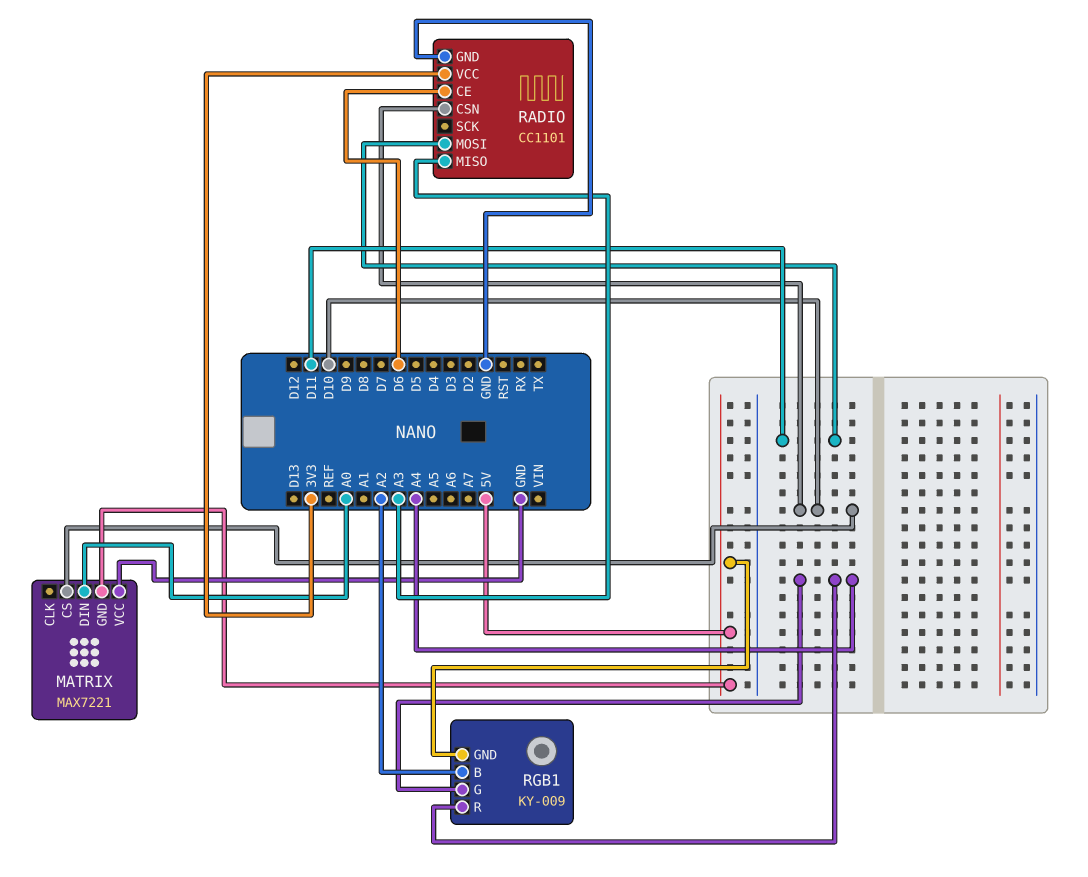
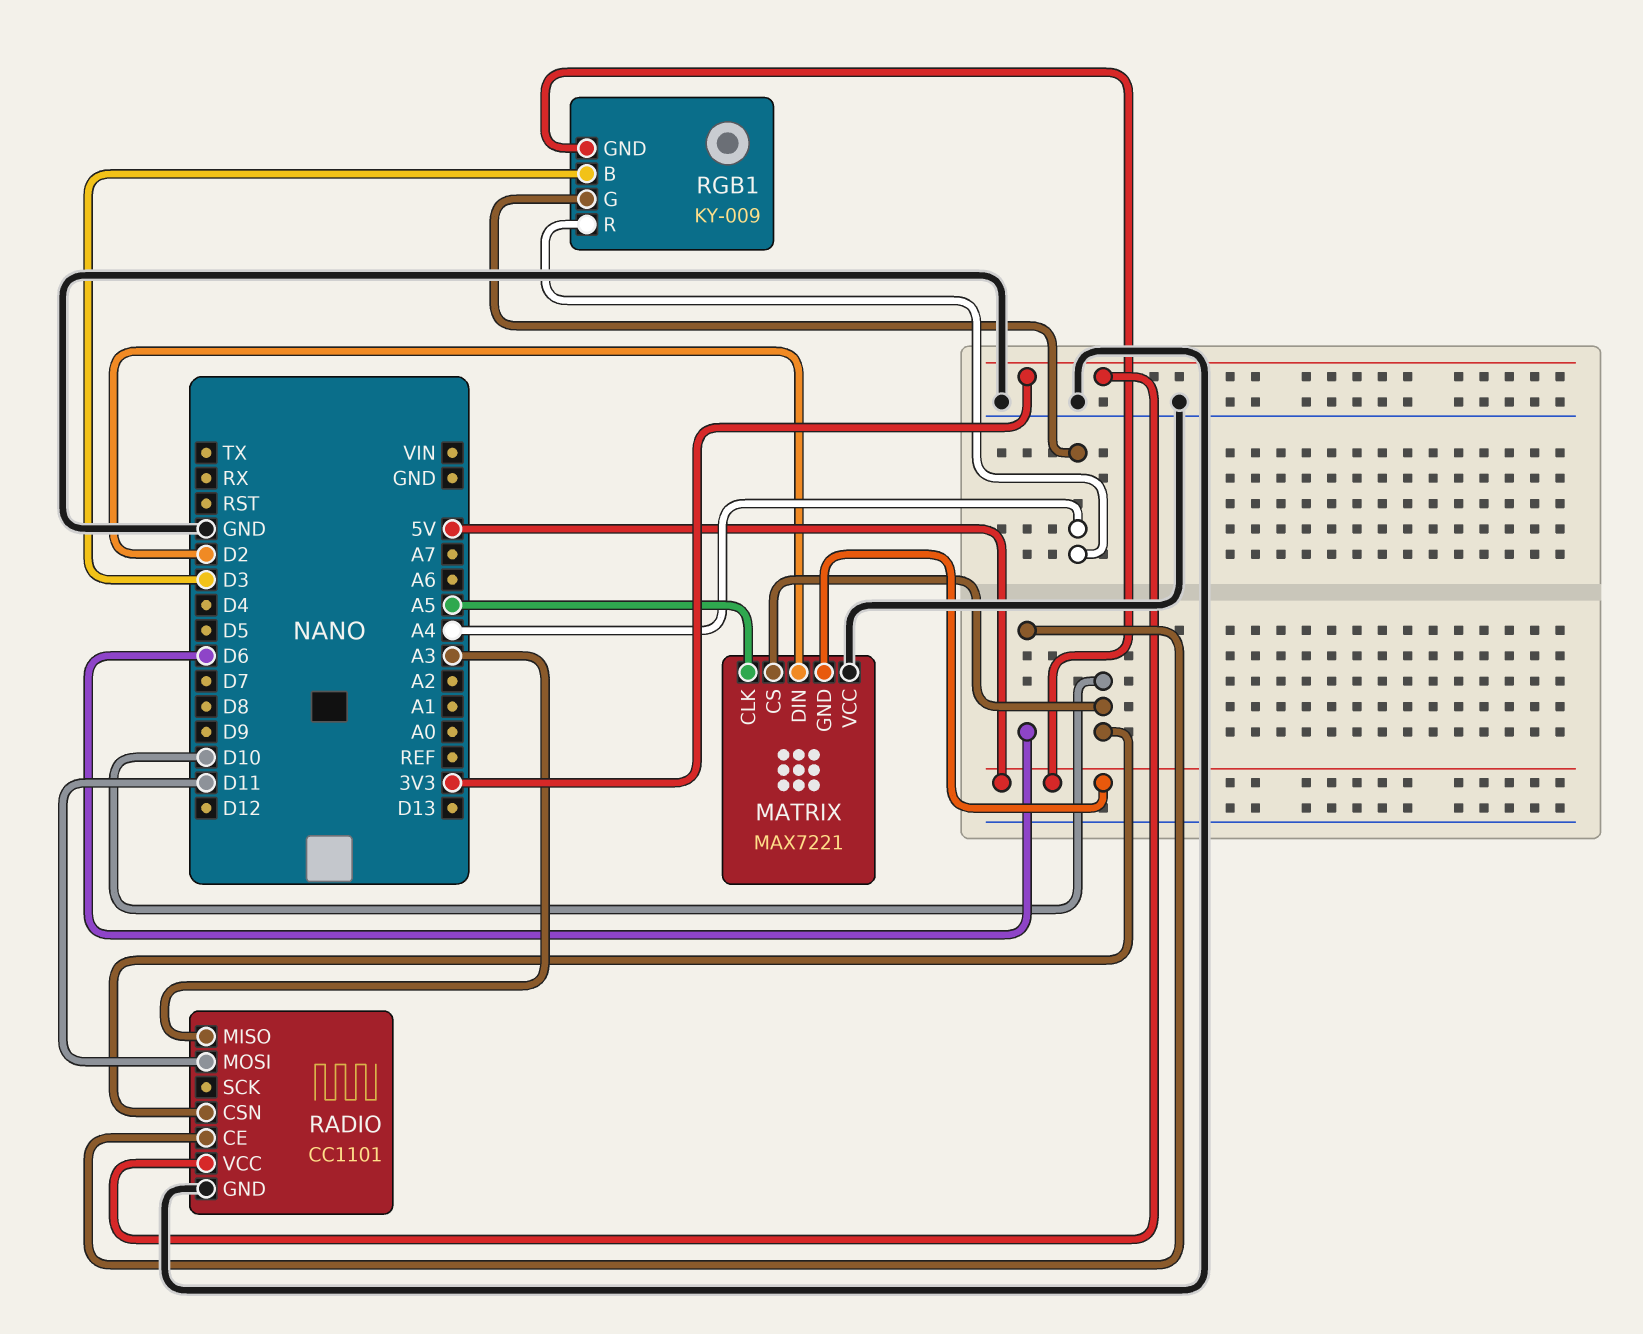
MATRIX pin CLK: none -> A5
MATRIX pin DIN: A0 -> D2
RGB1 pin B: A2 -> D3

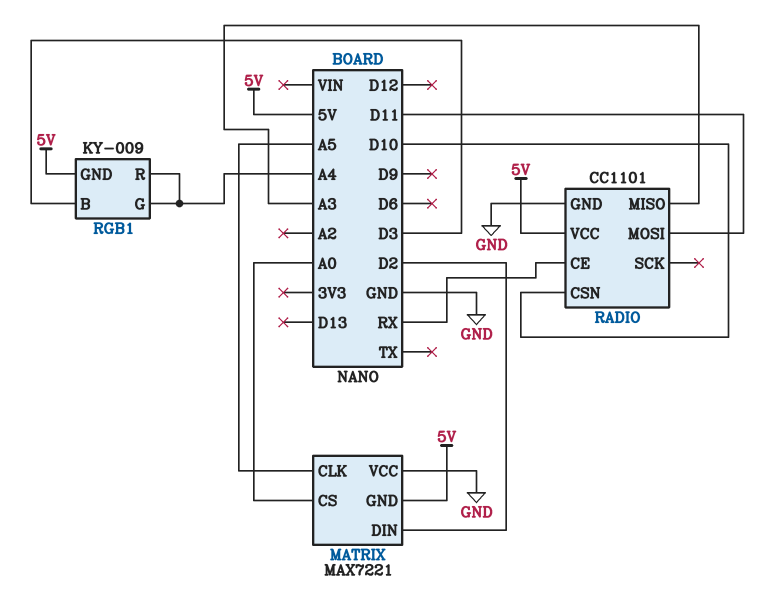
MATRIX pin CS: D10 -> A0
RADIO pin CE: D6 -> RX
RADIO pin VCC: 3V3 -> 5V

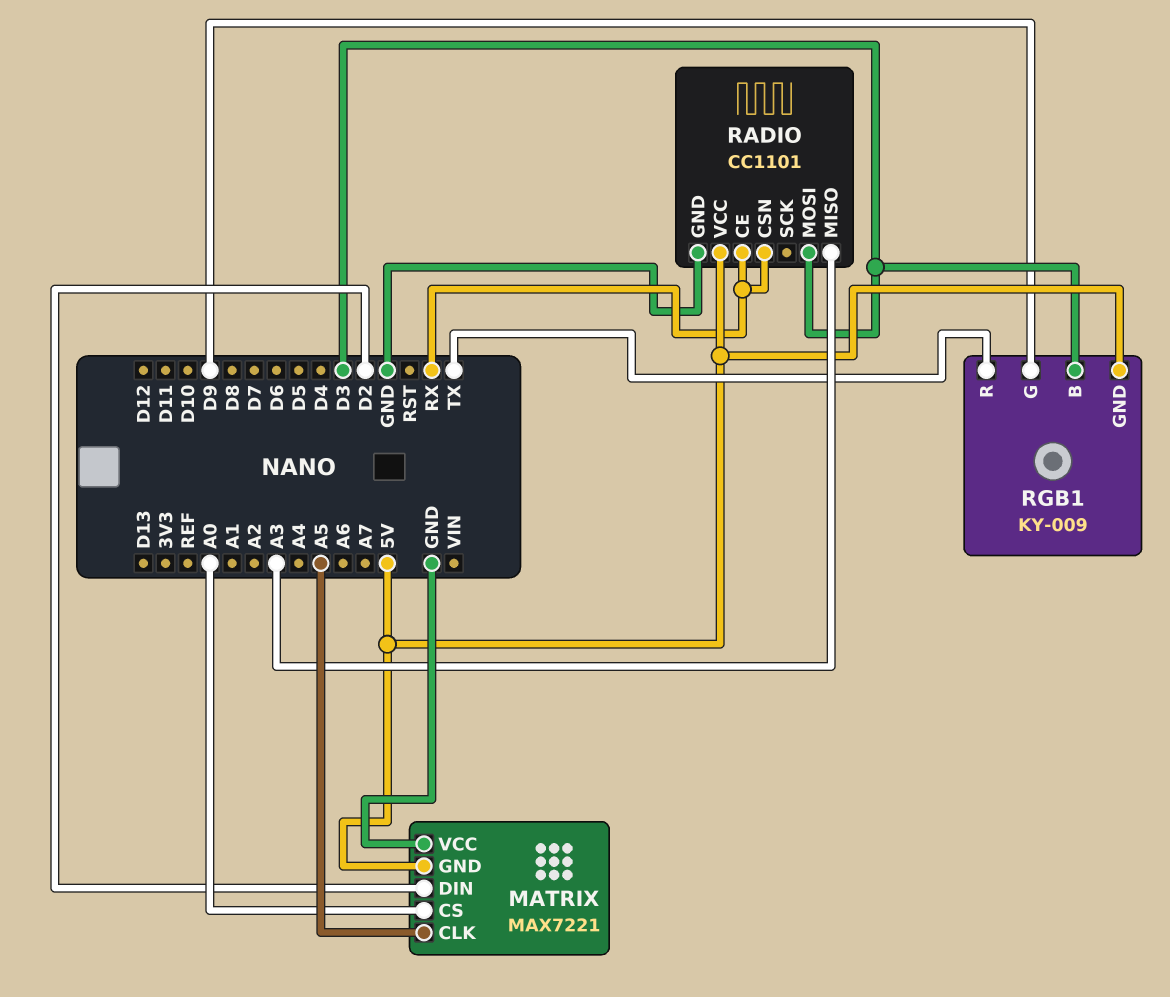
RADIO pin CSN: D10 -> RX
RADIO pin MOSI: D11 -> D3
RGB1 pin G: A4 -> D9
RGB1 pin R: A4 -> TX

